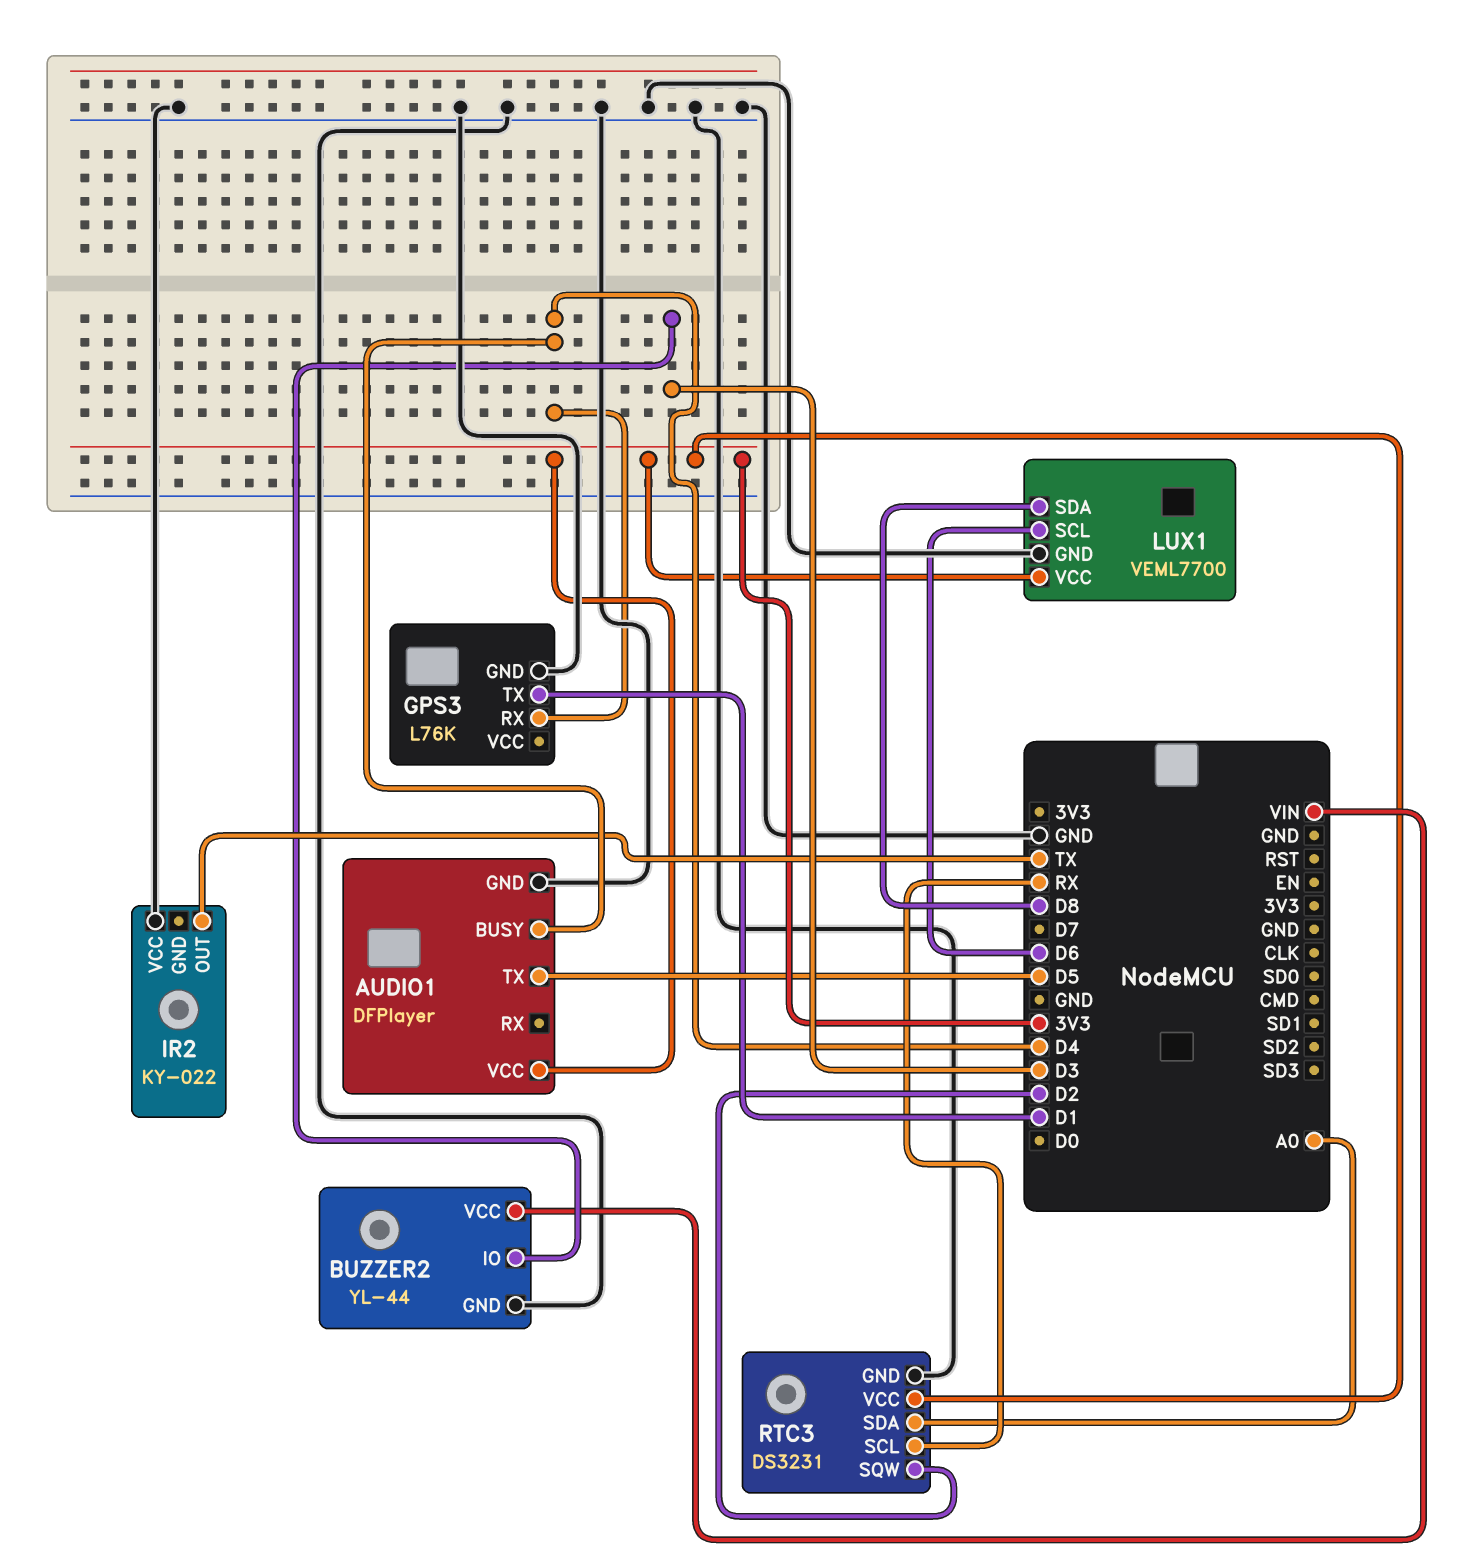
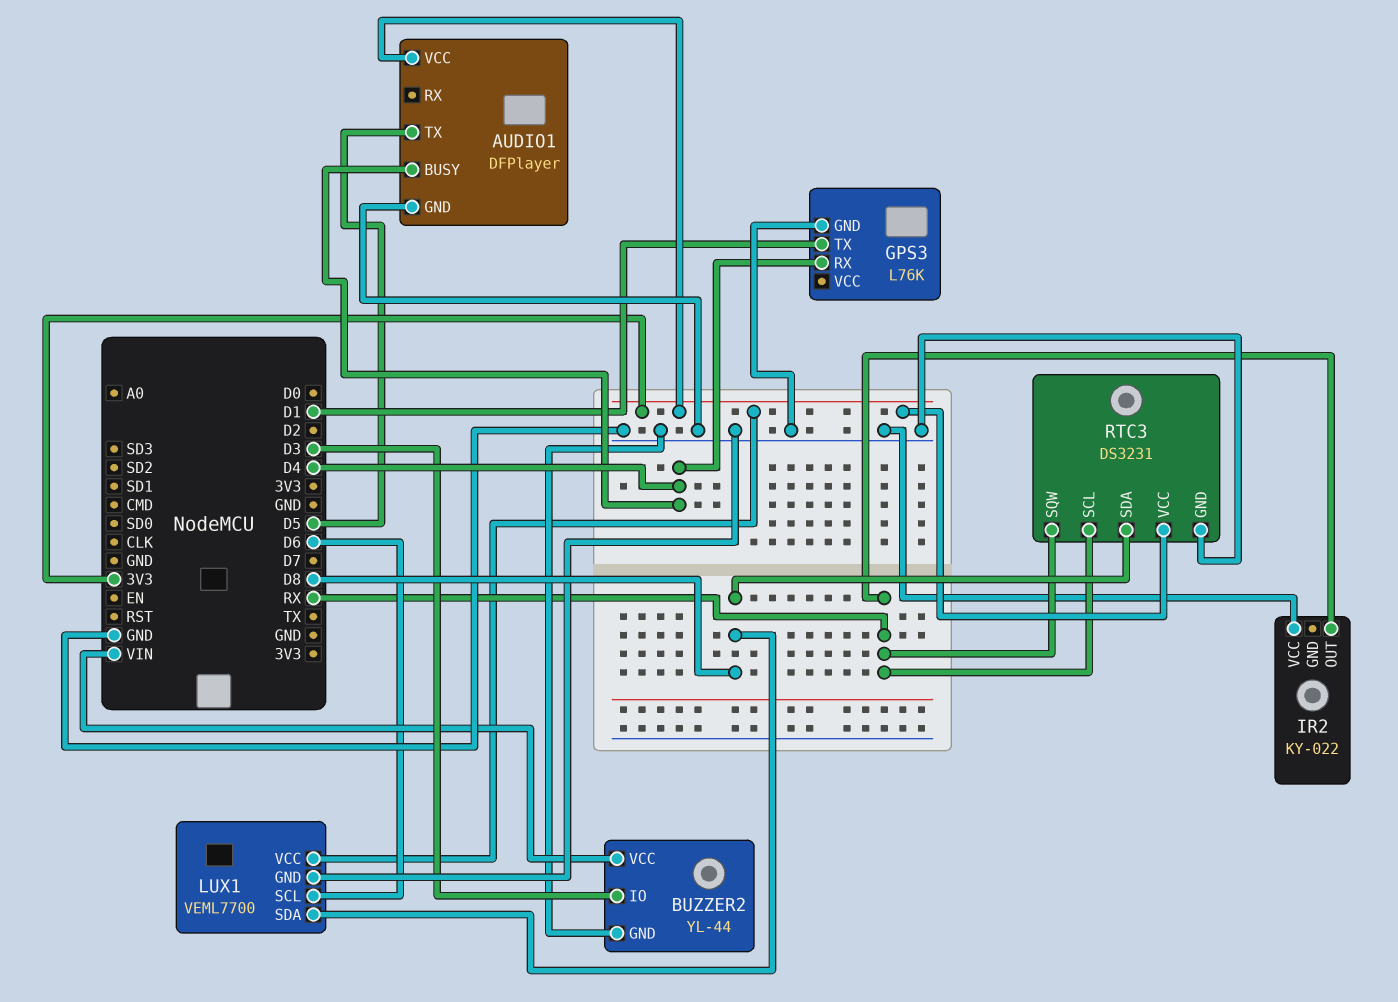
IR2 pin OUT: TX -> RX
RTC3 pin SDA: A0 -> D8
RTC3 pin SQW: D2 -> RX

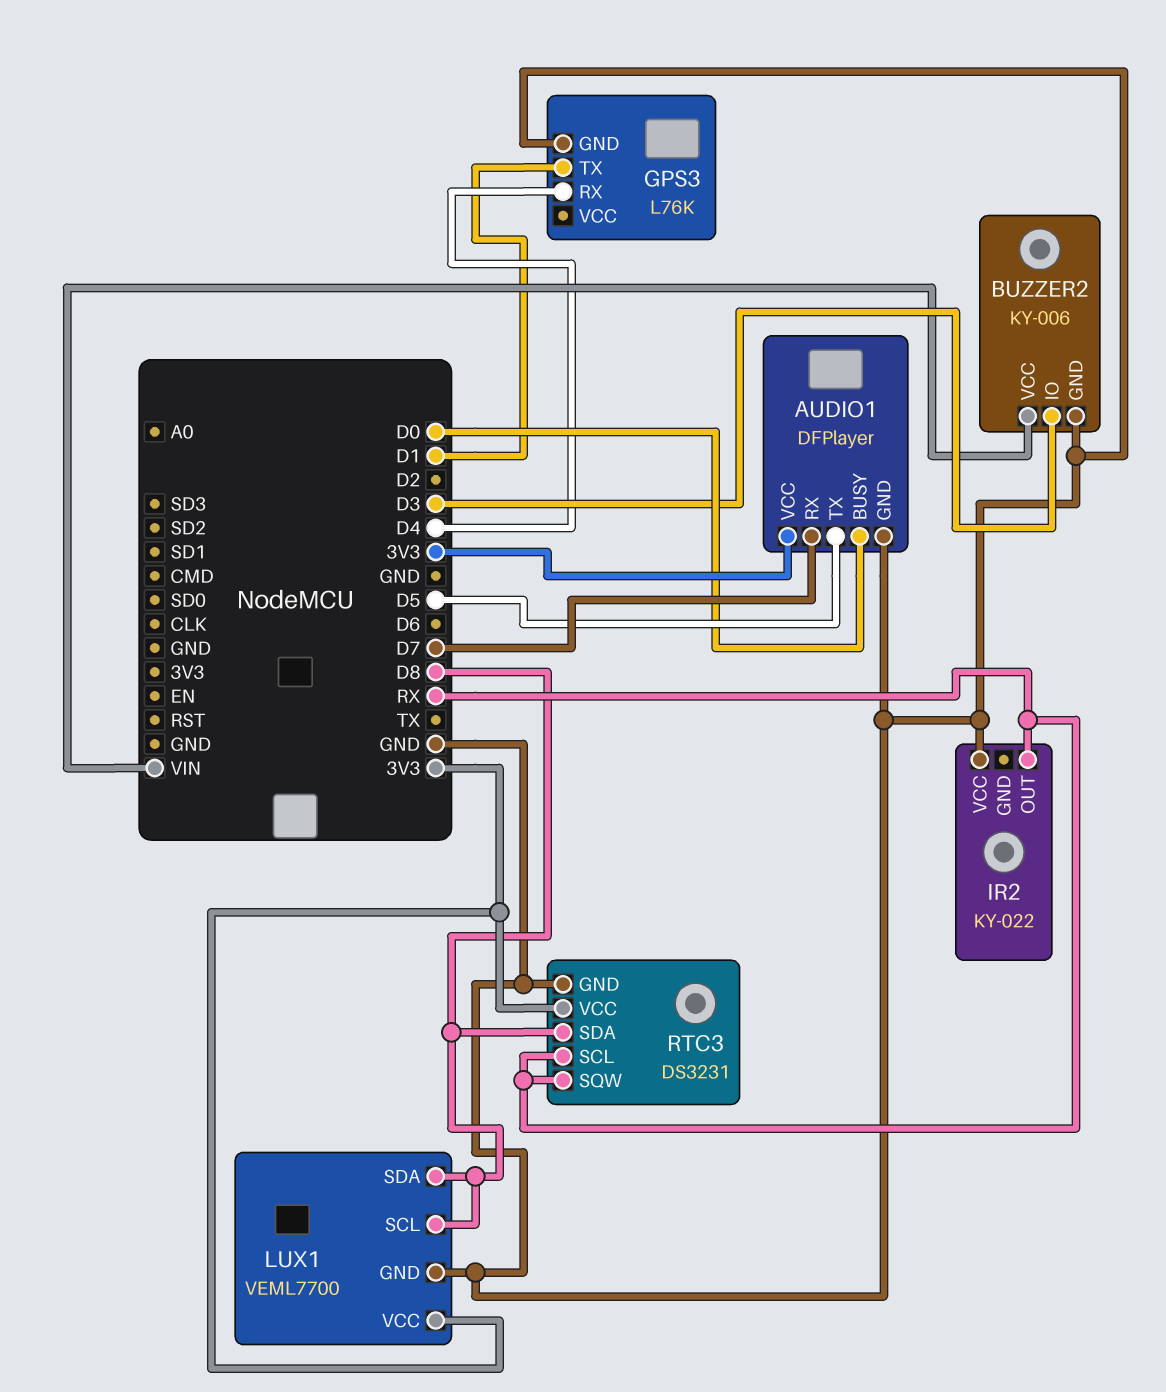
AUDIO1 pin BUSY: D4 -> D0
AUDIO1 pin RX: none -> D7
BUZZER2: YL-44 -> KY-006
LUX1 pin SCL: D6 -> D8

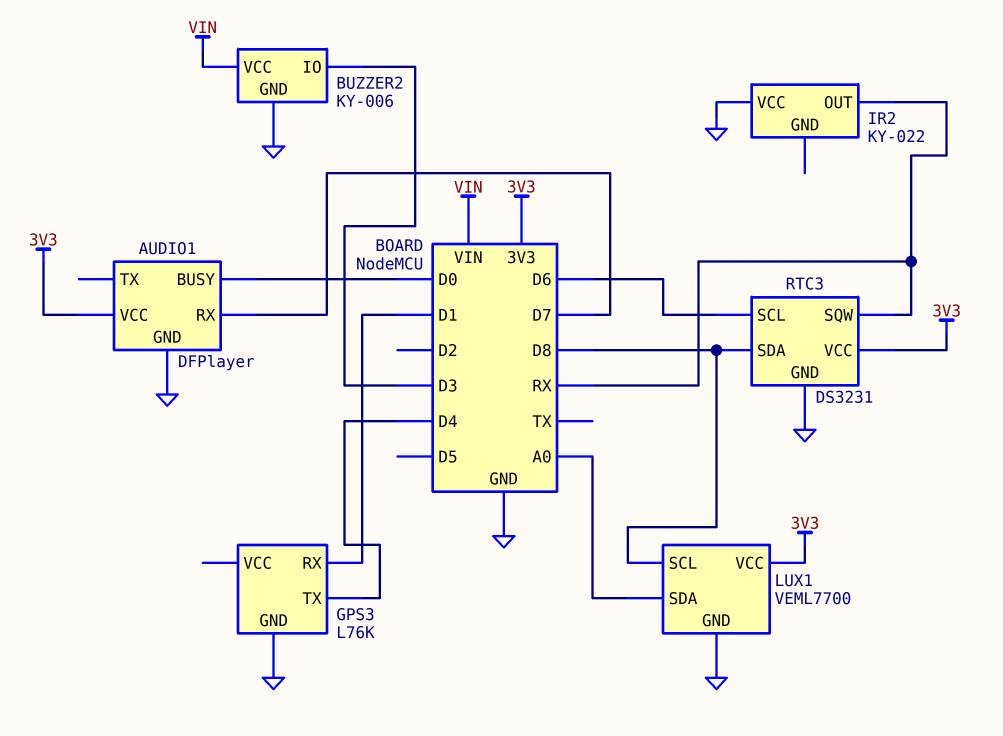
AUDIO1 pin TX: D5 -> none
GPS3 pin RX: D4 -> D1
GPS3 pin TX: D1 -> D4
LUX1 pin SDA: D8 -> A0
RTC3 pin SCL: RX -> D6

